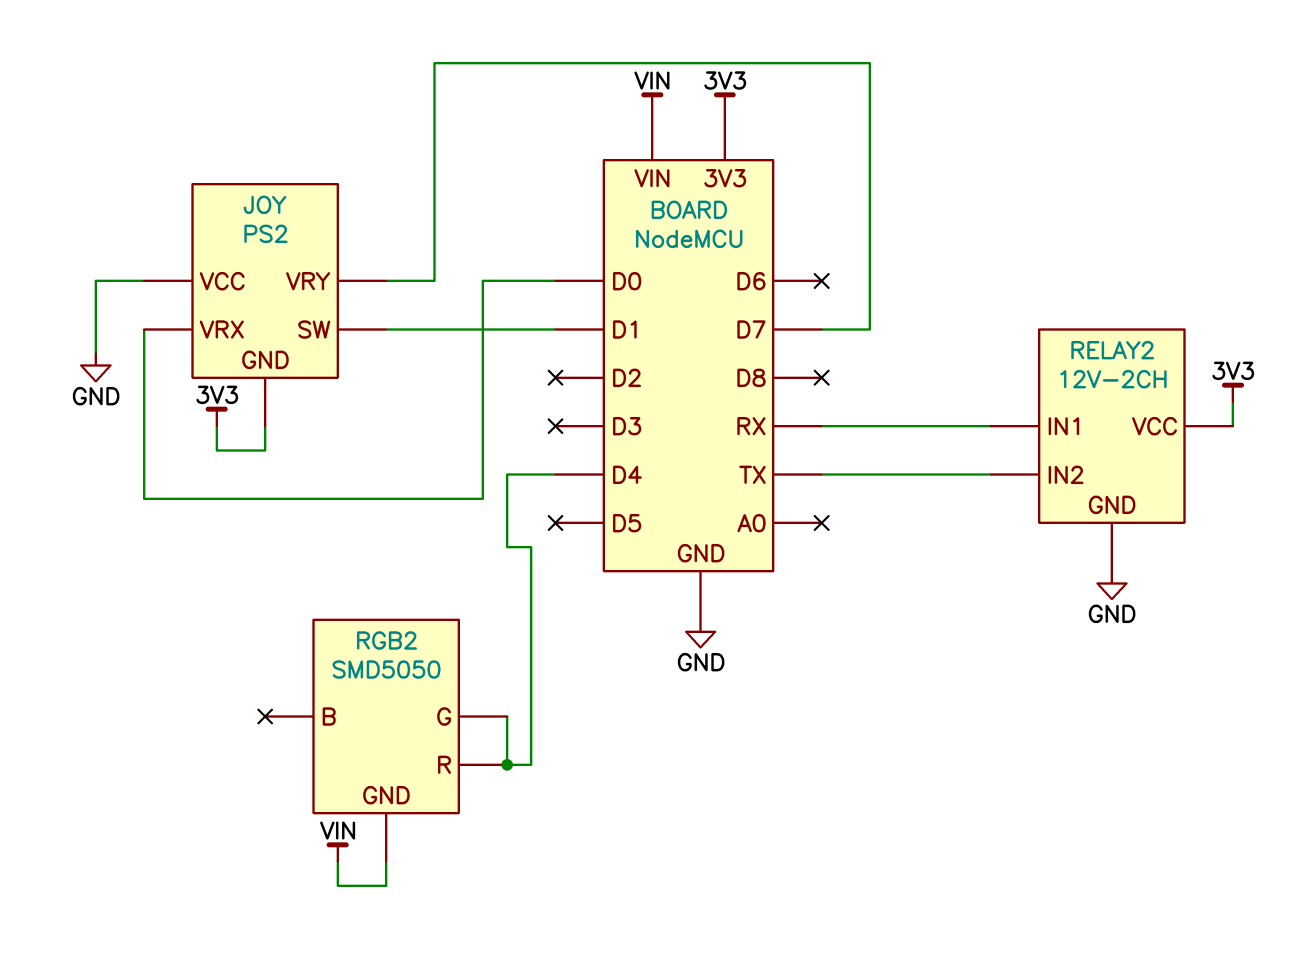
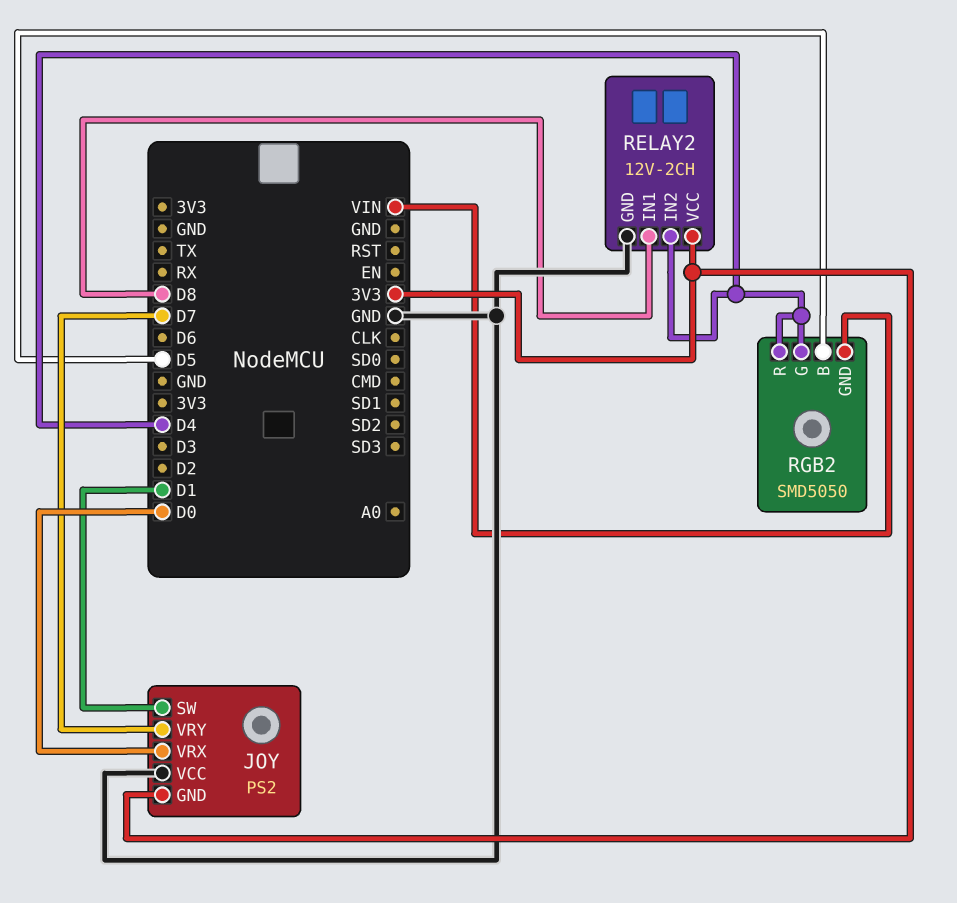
RELAY2 pin IN1: RX -> D8
RELAY2 pin IN2: TX -> D4
RGB2 pin B: none -> D5

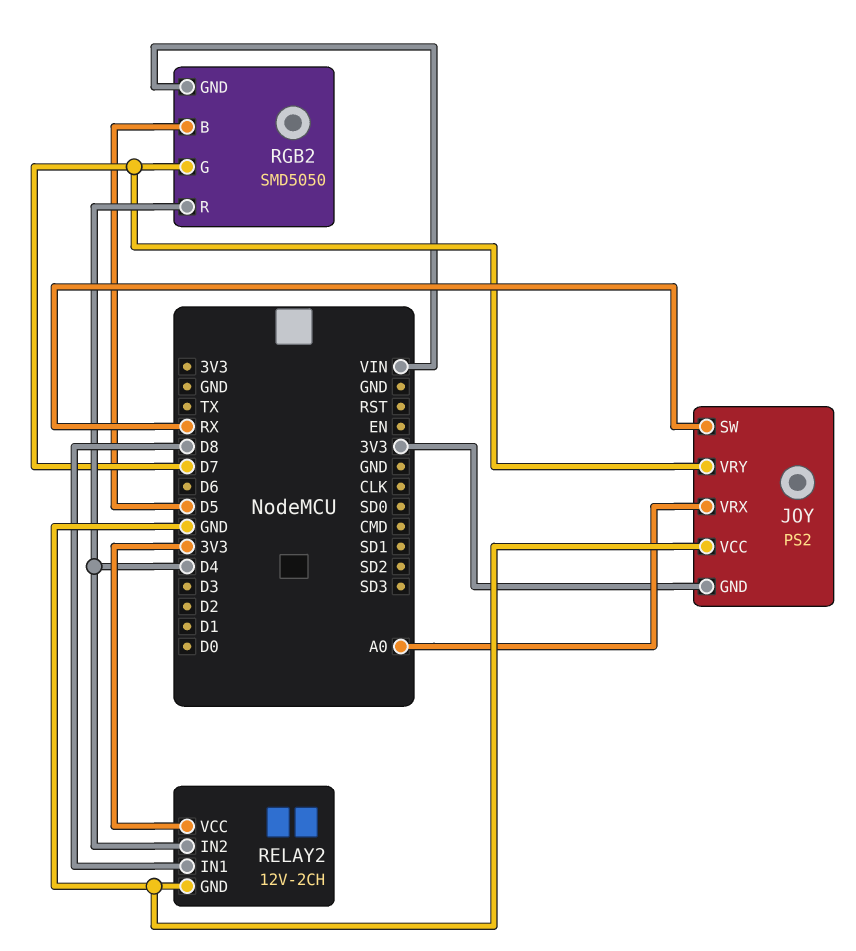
JOY pin SW: D1 -> RX
JOY pin VRX: D0 -> A0
RGB2 pin G: D4 -> D7

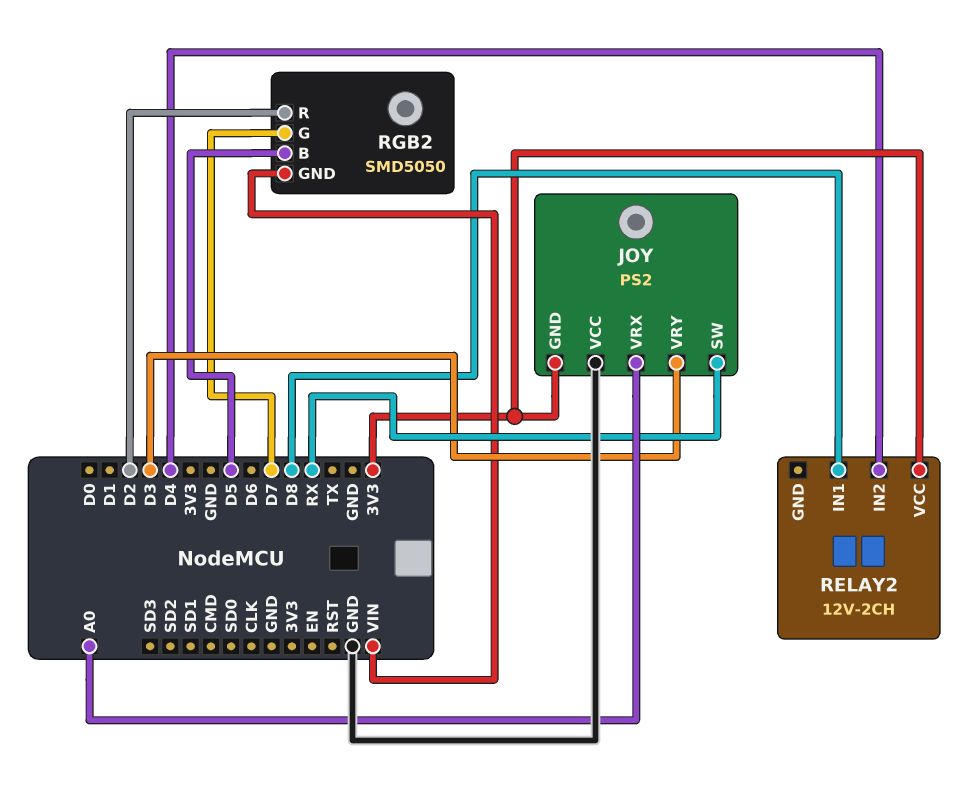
JOY pin VRY: D7 -> D3
RELAY2 pin GND: GND -> none
RGB2 pin R: D4 -> D2

